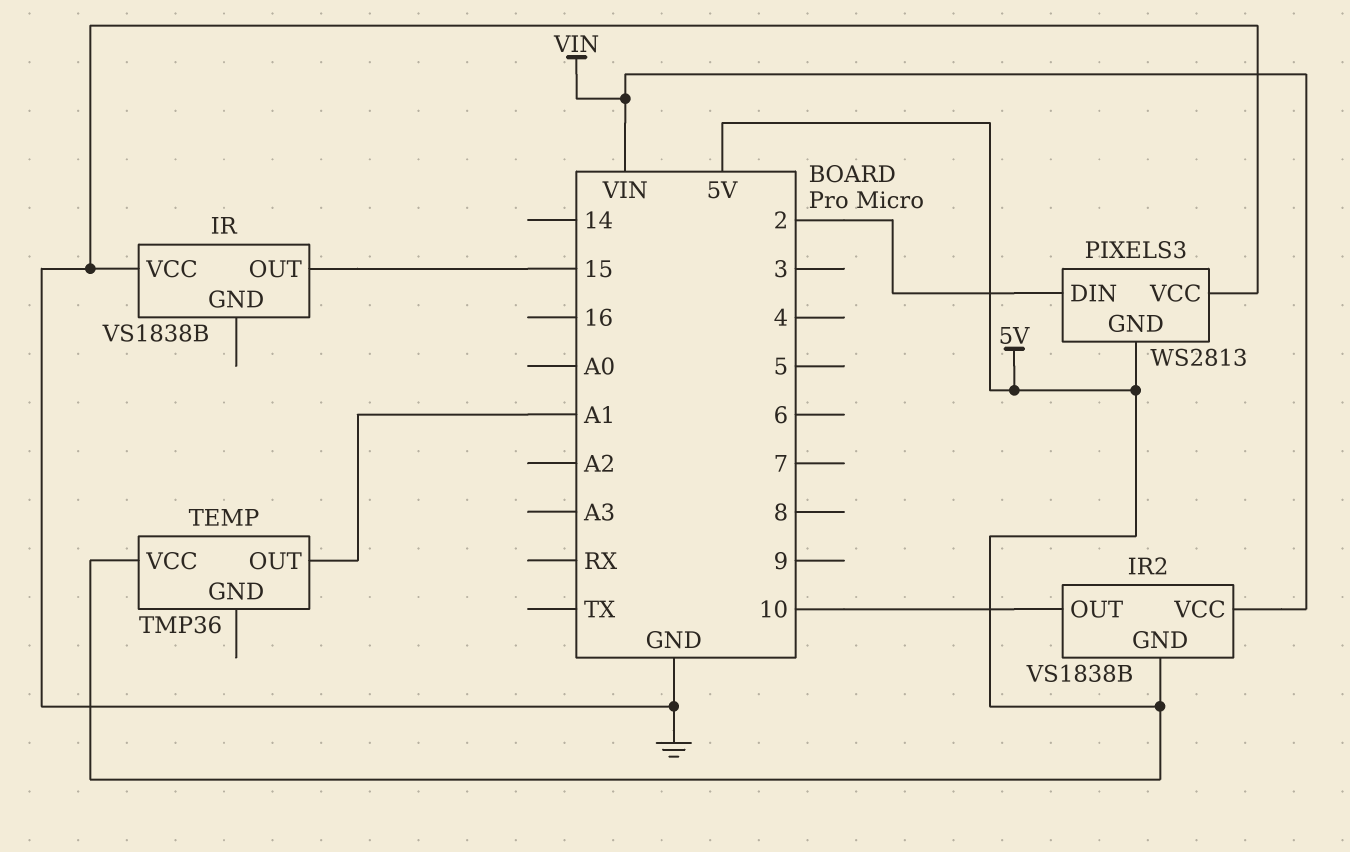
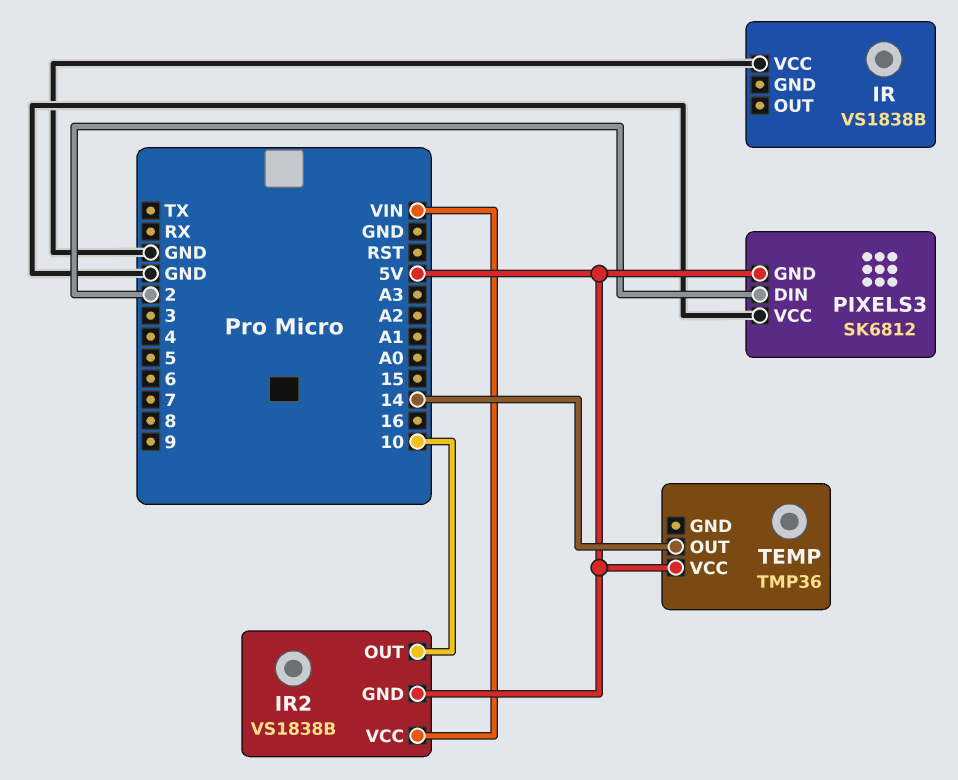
IR pin OUT: 15 -> none
PIXELS3: WS2813 -> SK6812
TEMP pin OUT: A1 -> 14

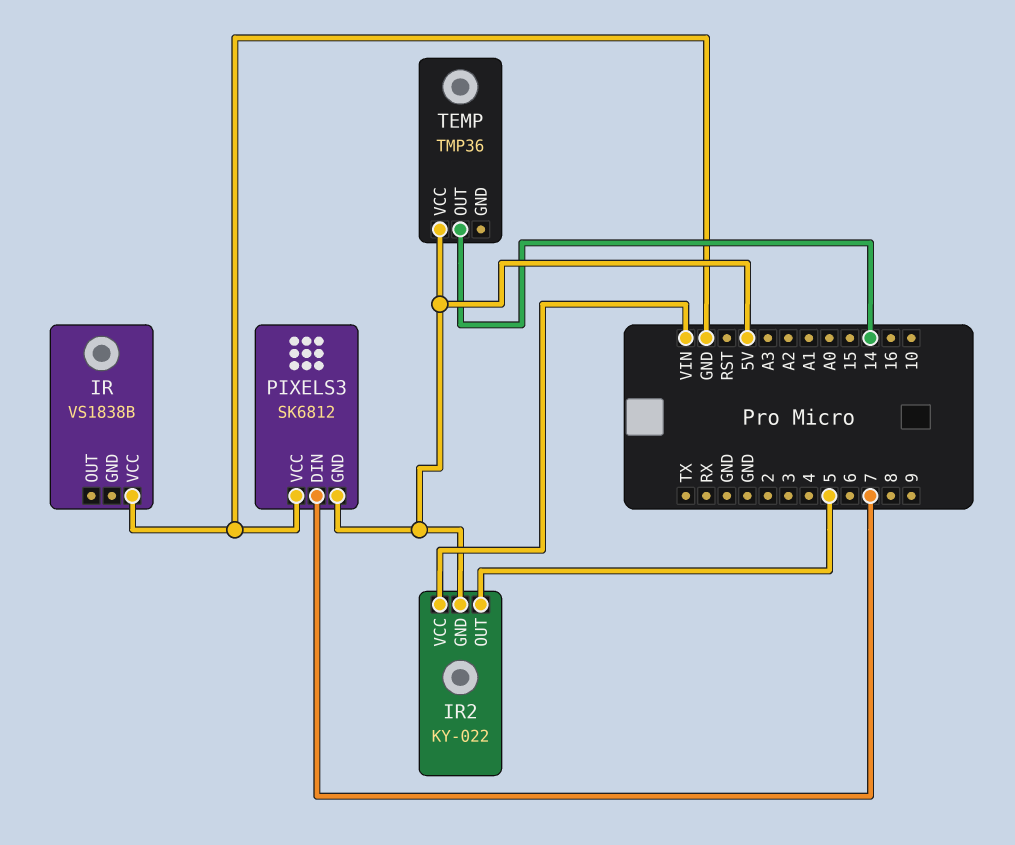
IR2: VS1838B -> KY-022
IR2 pin OUT: 10 -> 5
PIXELS3 pin DIN: 2 -> 7

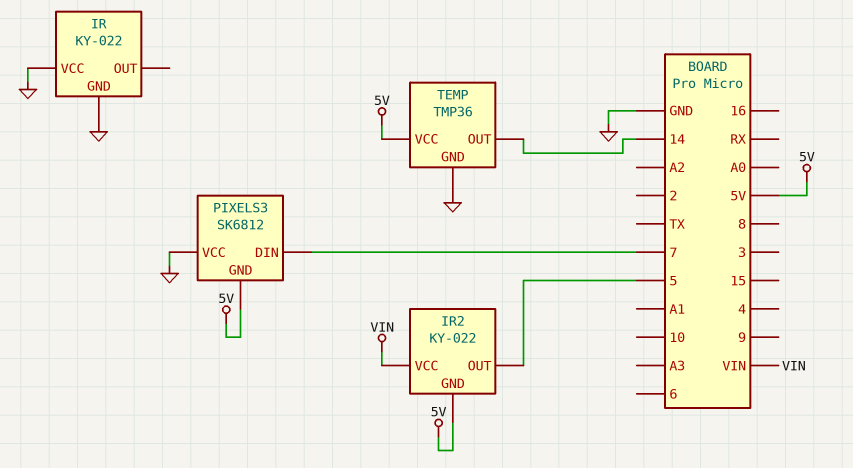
IR: VS1838B -> KY-022
IR pin GND: none -> GND
TEMP pin GND: none -> GND

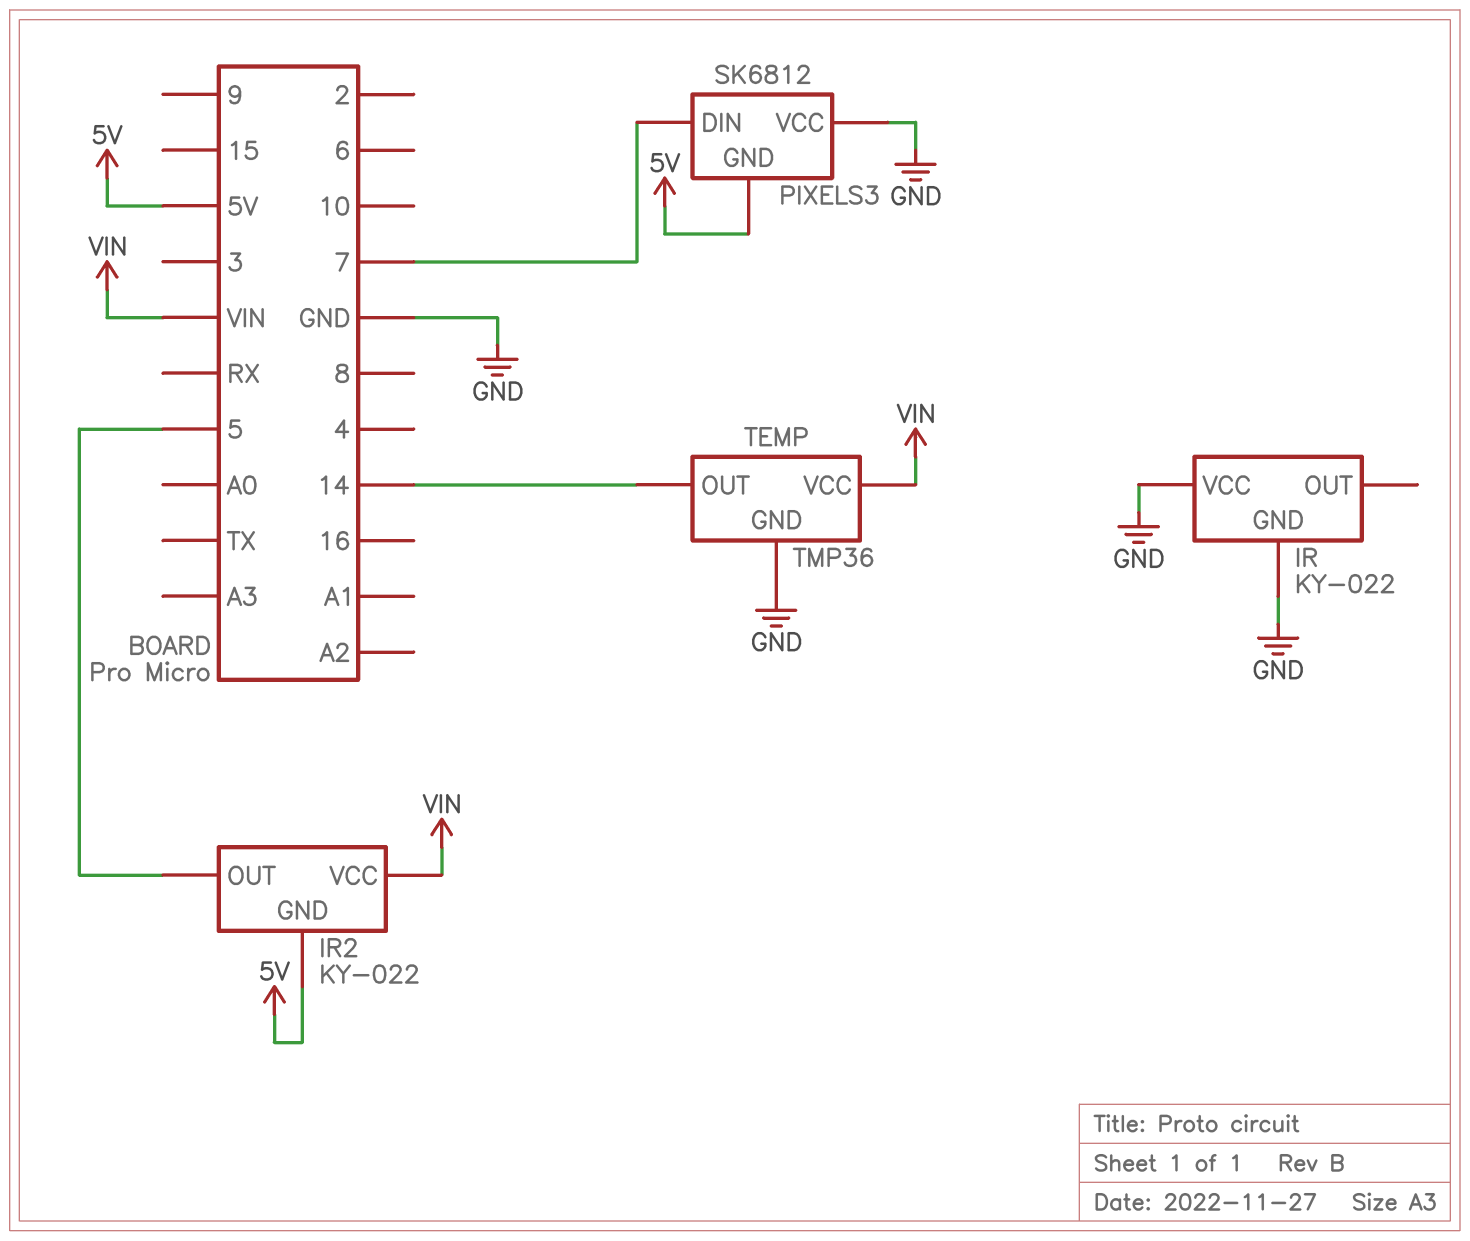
TEMP pin VCC: 5V -> VIN

